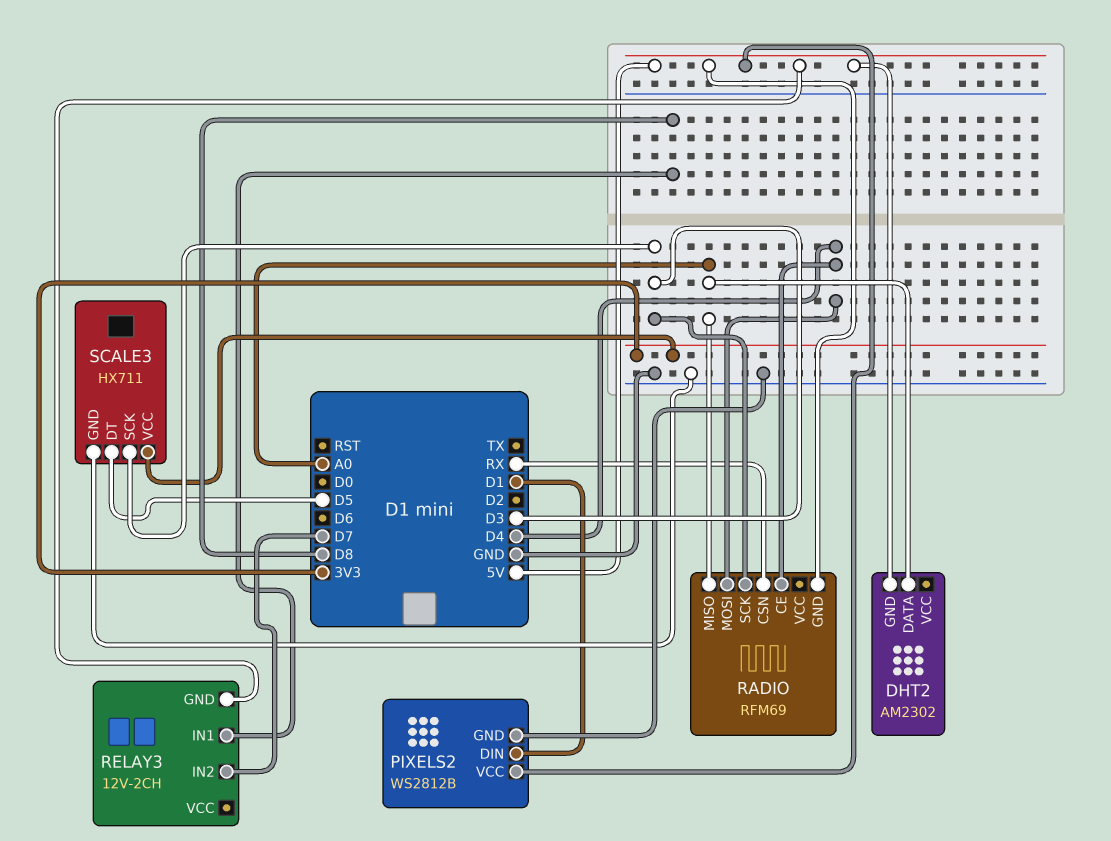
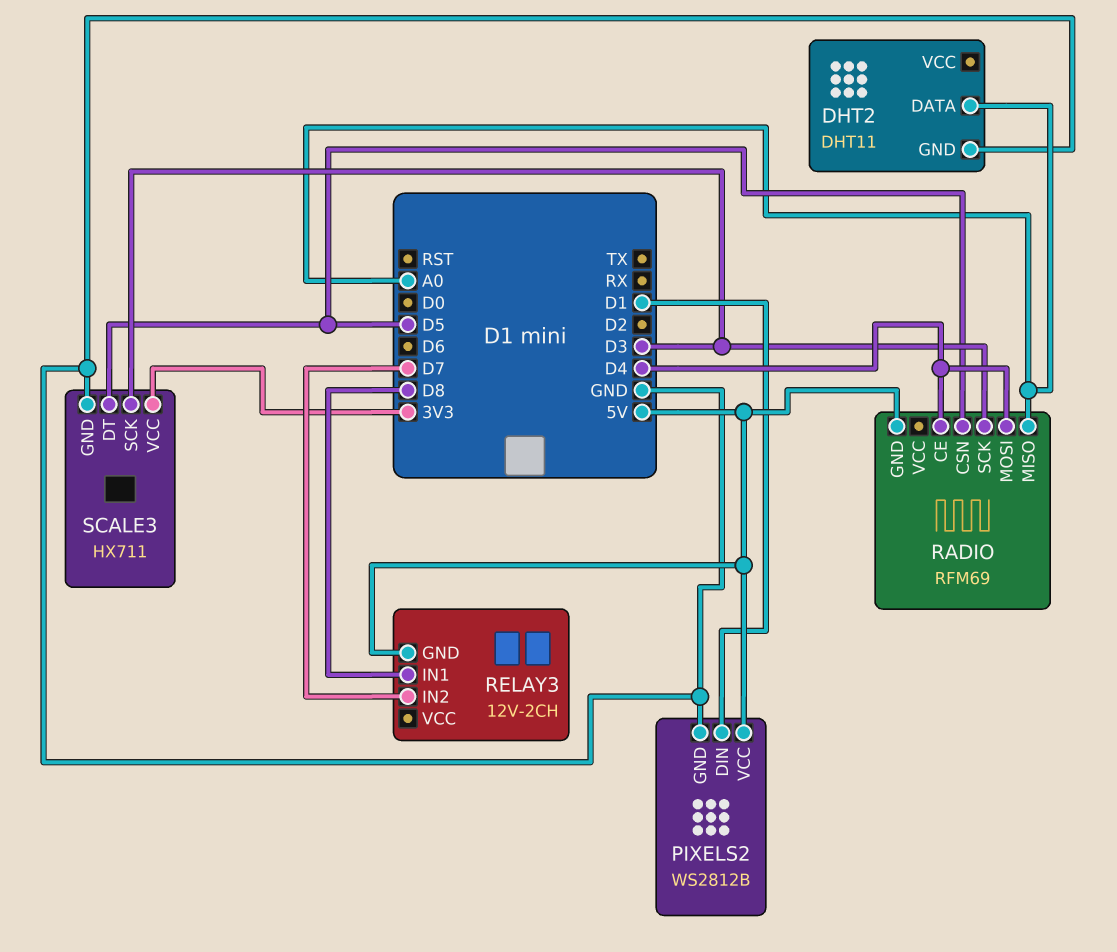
DHT2: AM2302 -> DHT11
DHT2 pin GND: 5V -> GND
RADIO pin CSN: RX -> D5

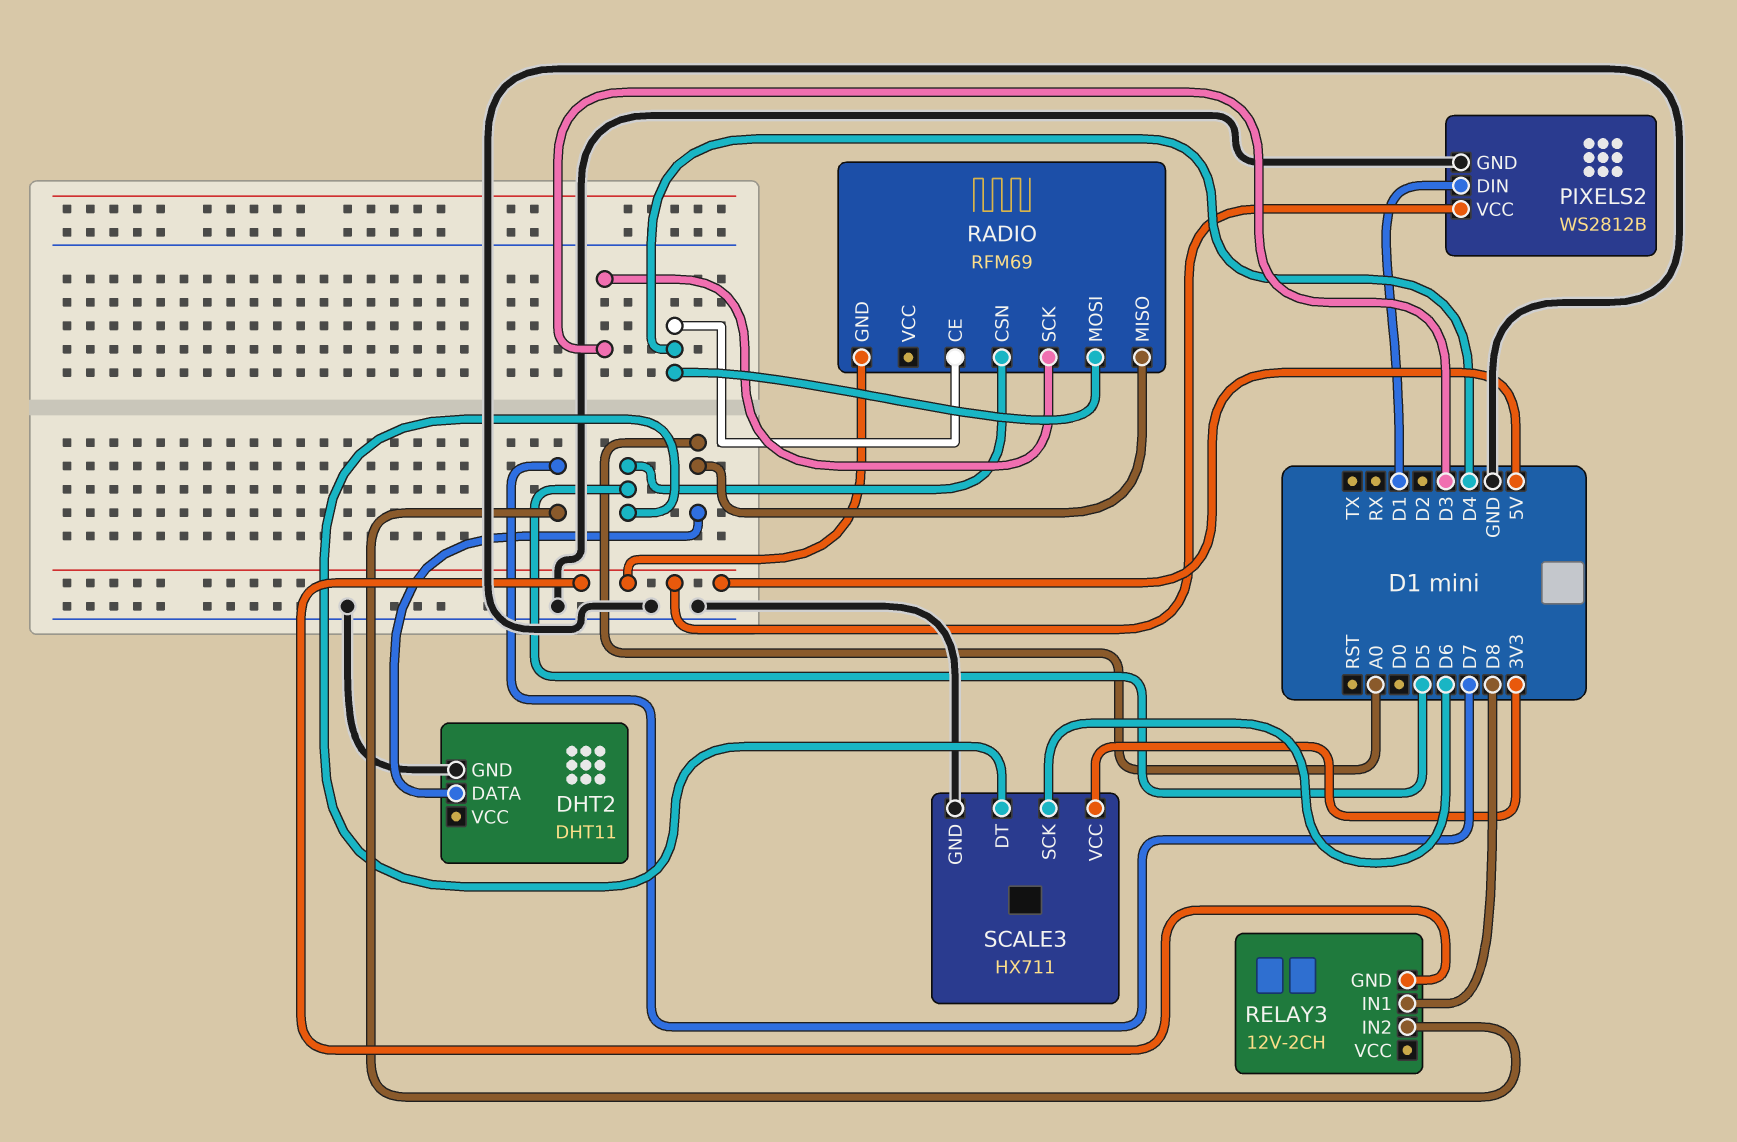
SCALE3 pin SCK: D3 -> D6

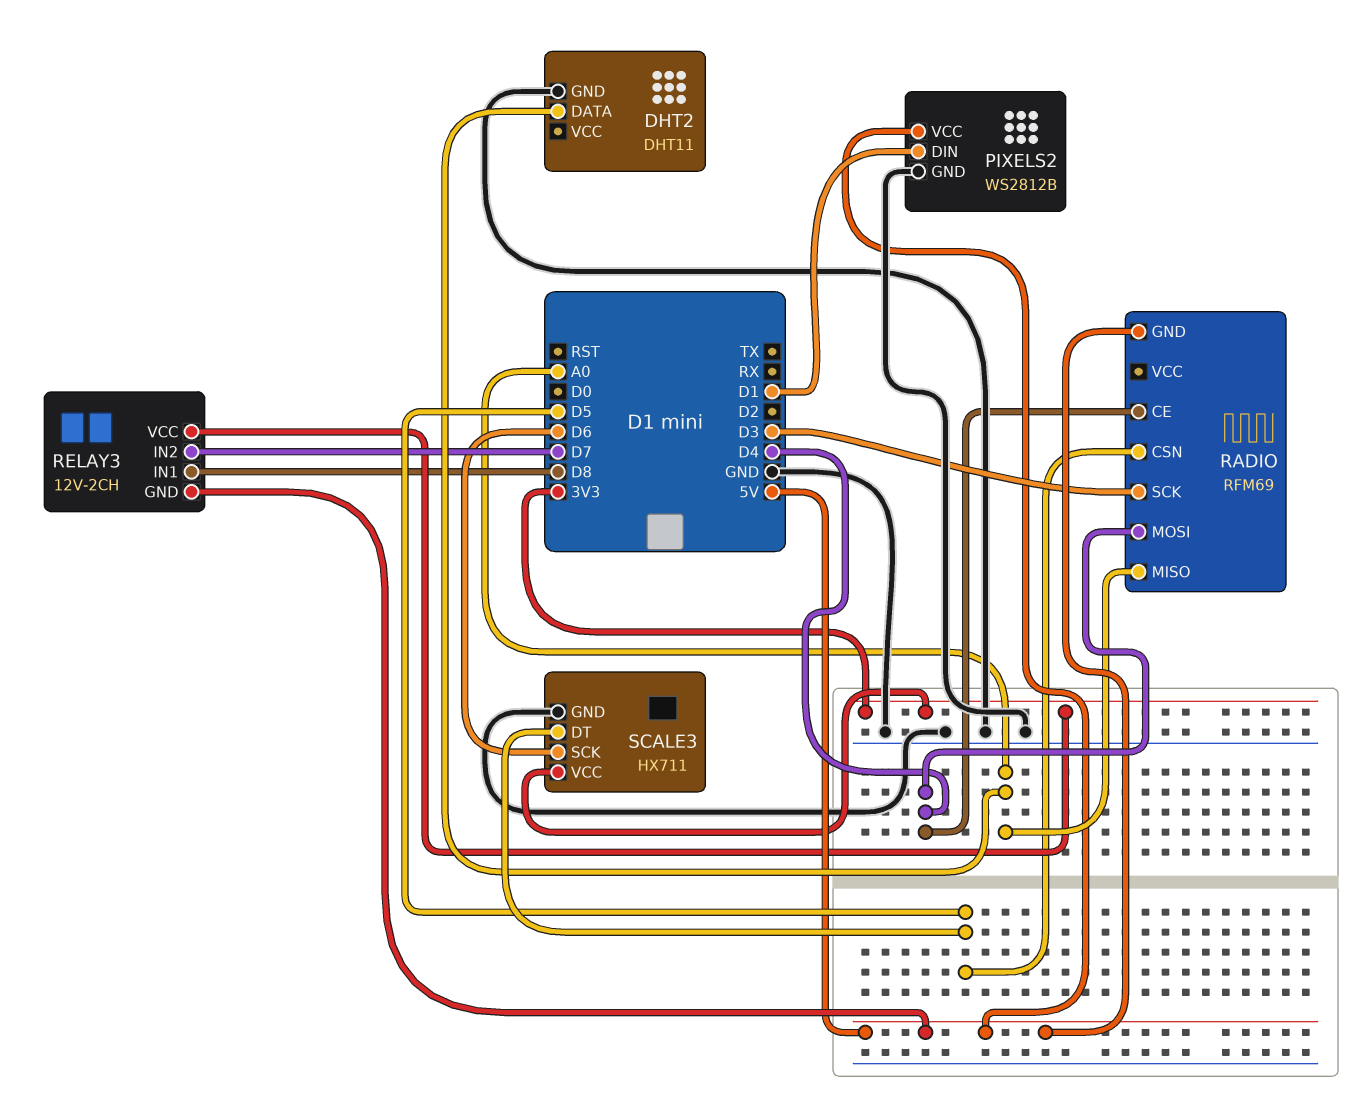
RELAY3 pin VCC: none -> 3V3

